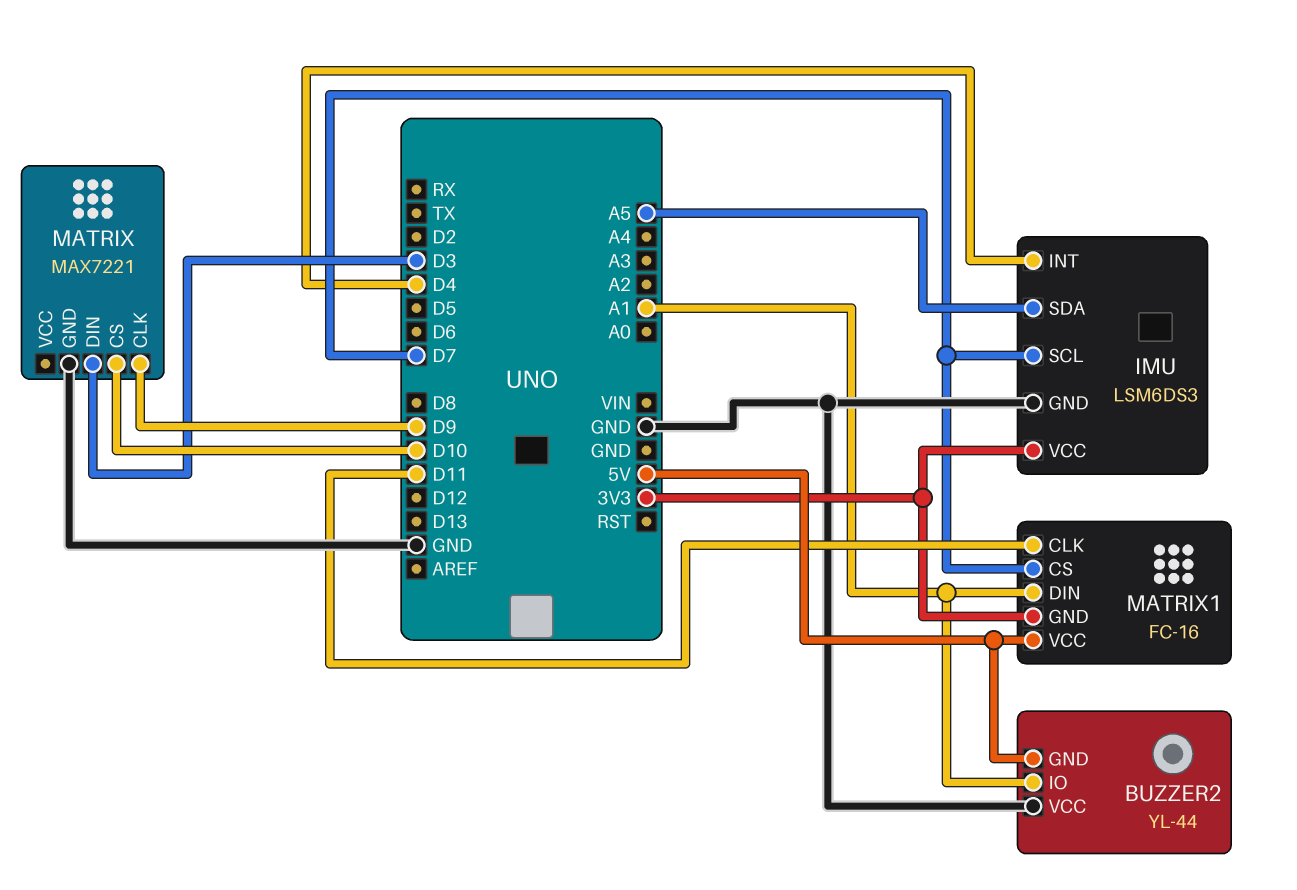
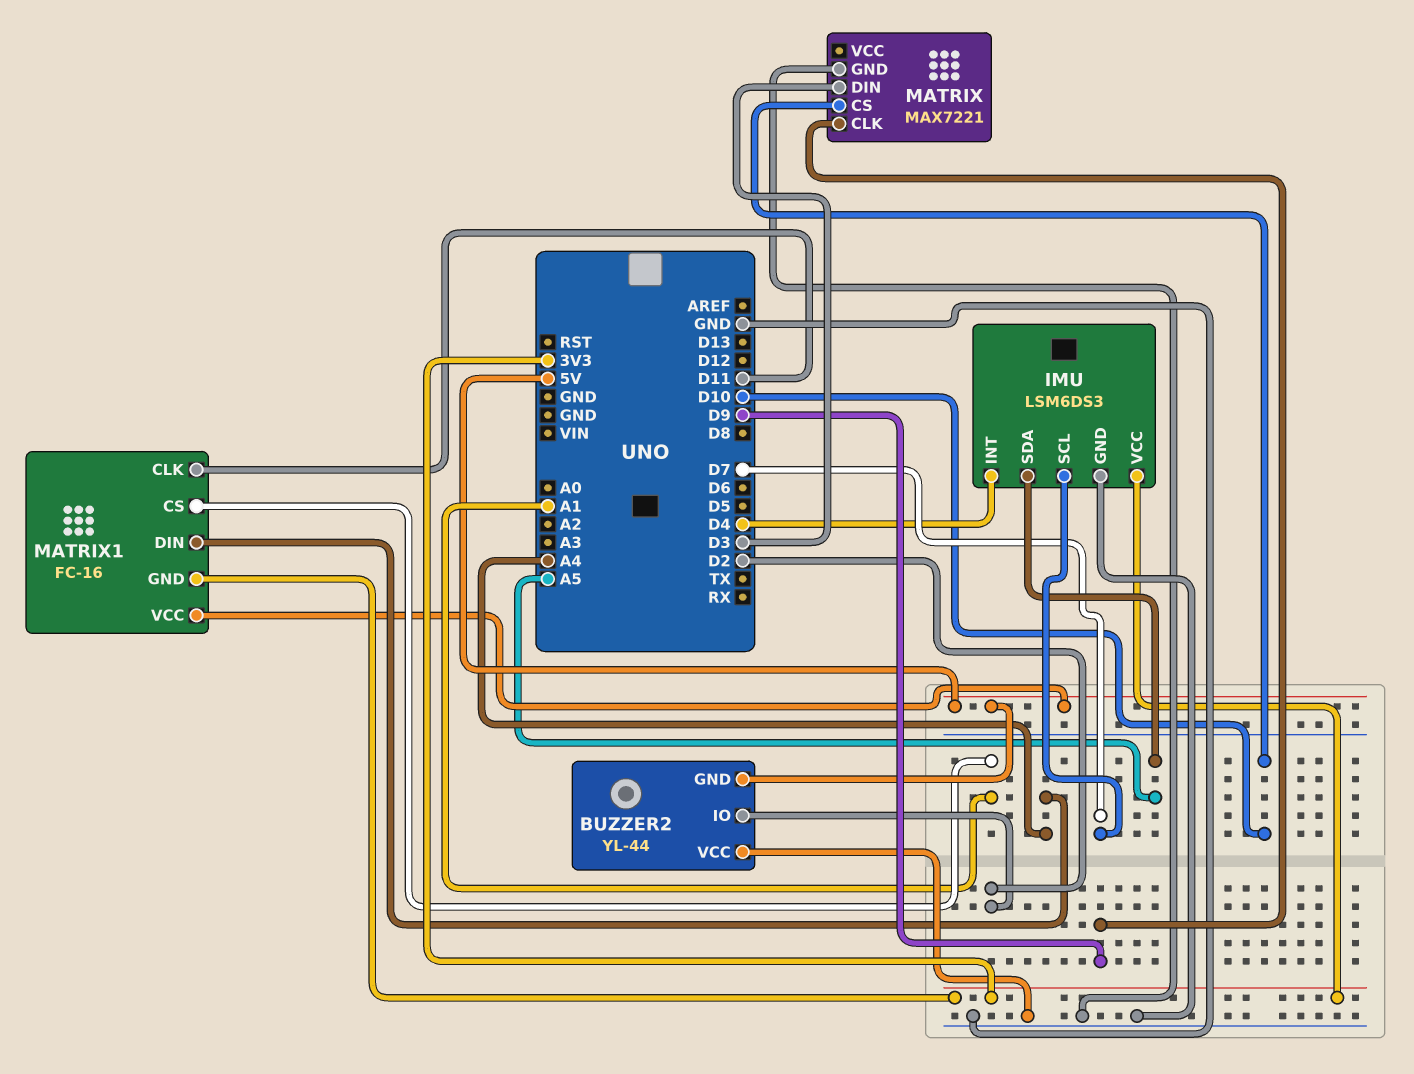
BUZZER2 pin IO: A1 -> D2
MATRIX1 pin CS: D7 -> A1
MATRIX1 pin DIN: A1 -> A4

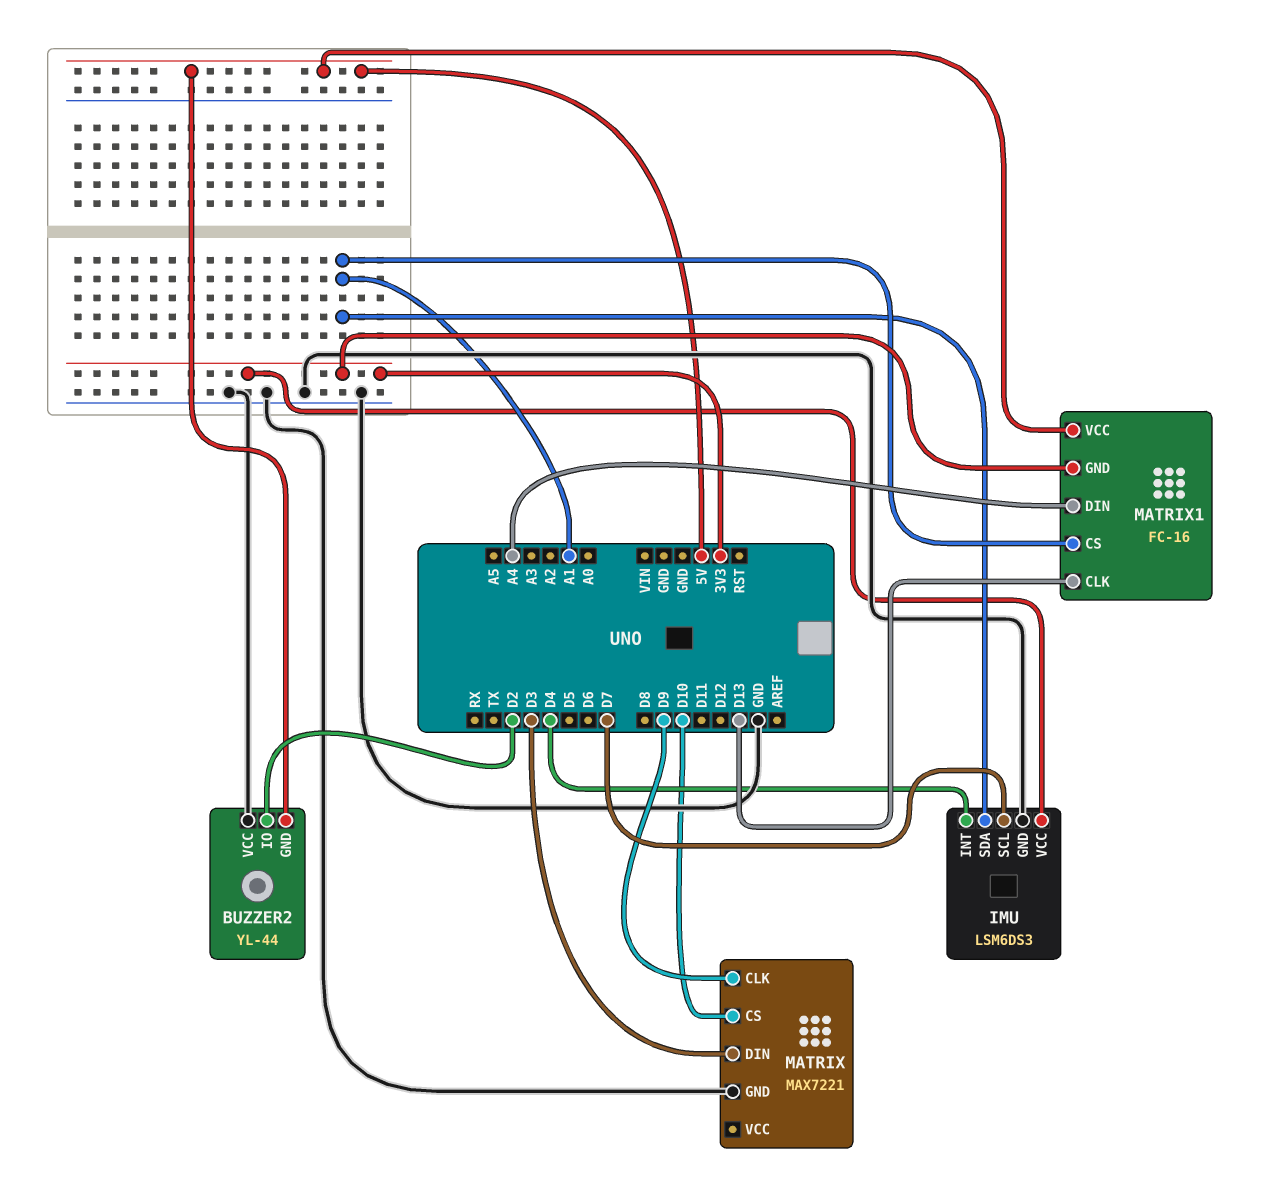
IMU pin SDA: A5 -> A1
MATRIX1 pin CLK: D11 -> D13

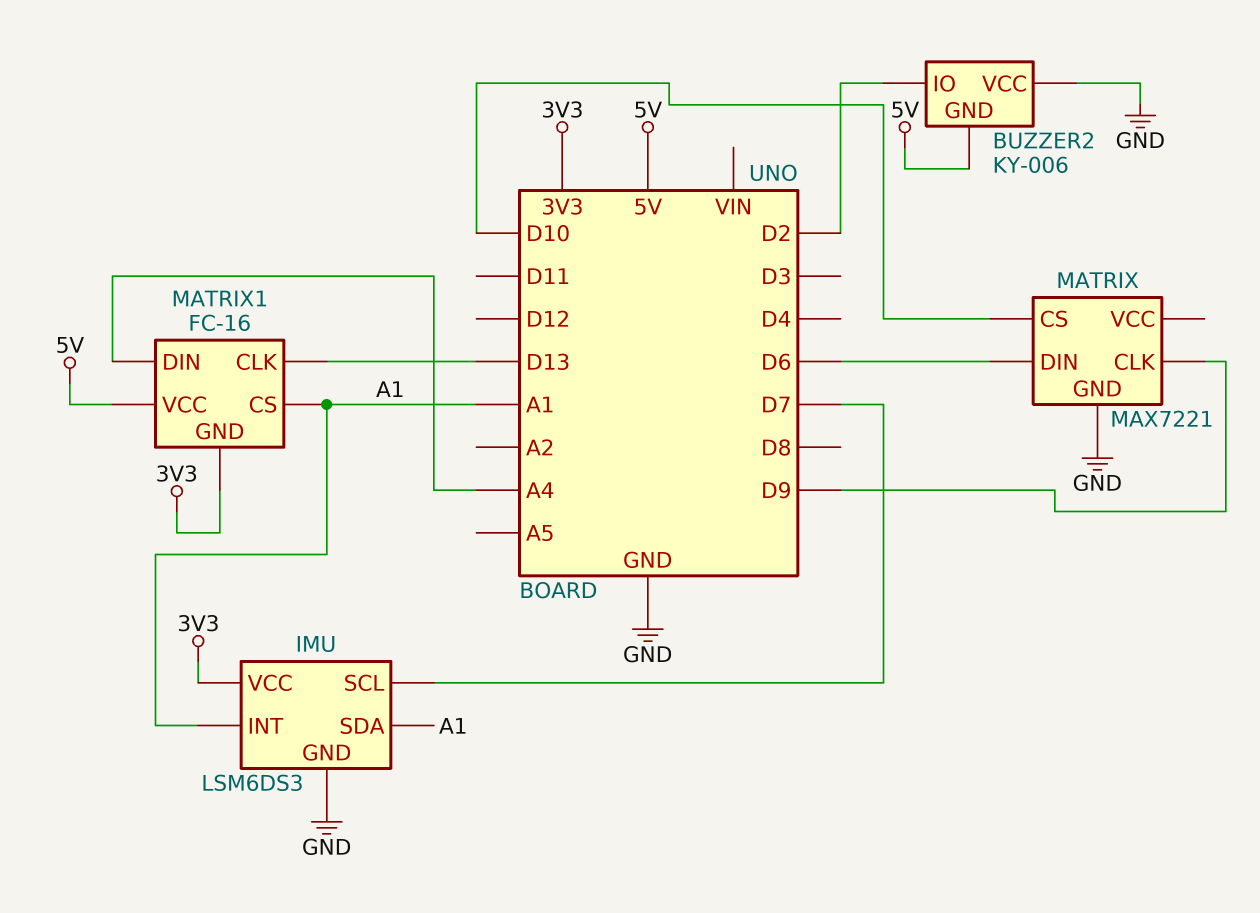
BUZZER2: YL-44 -> KY-006
IMU pin INT: D4 -> A1
MATRIX pin DIN: D3 -> D6

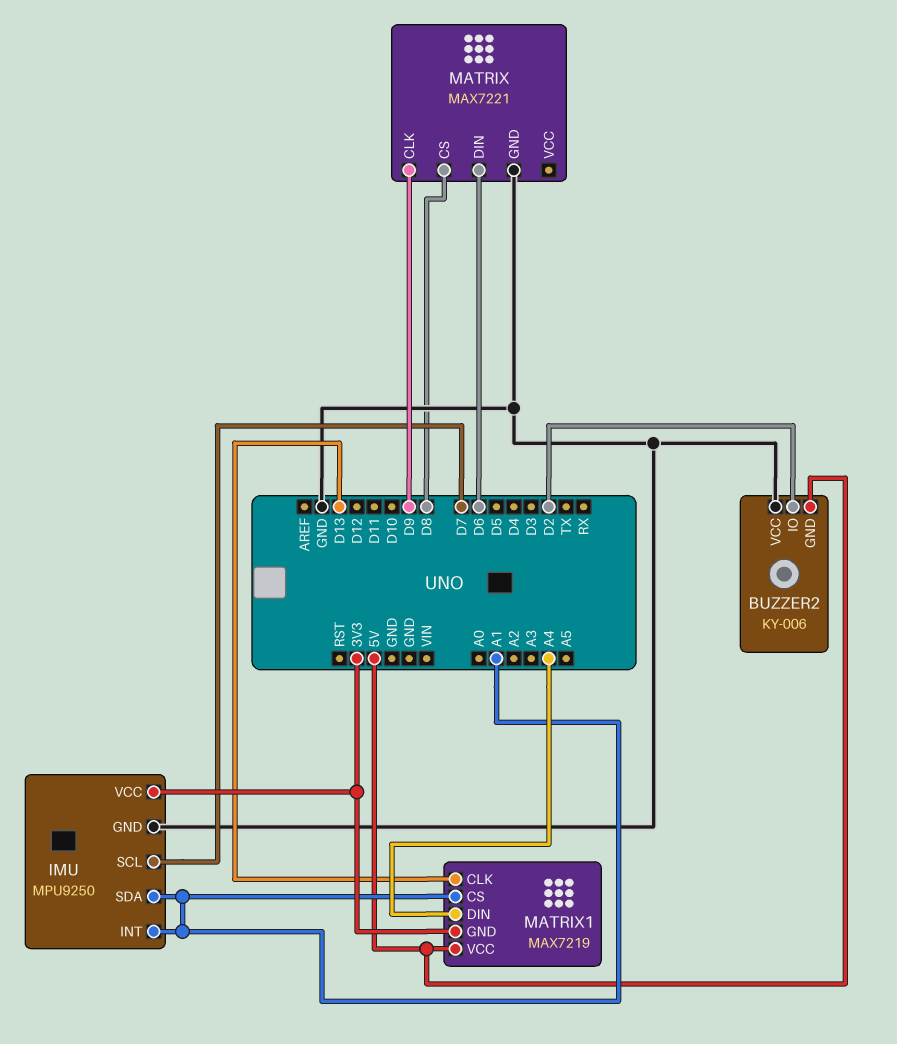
IMU: LSM6DS3 -> MPU9250
MATRIX pin CS: D10 -> D8
MATRIX1: FC-16 -> MAX7219

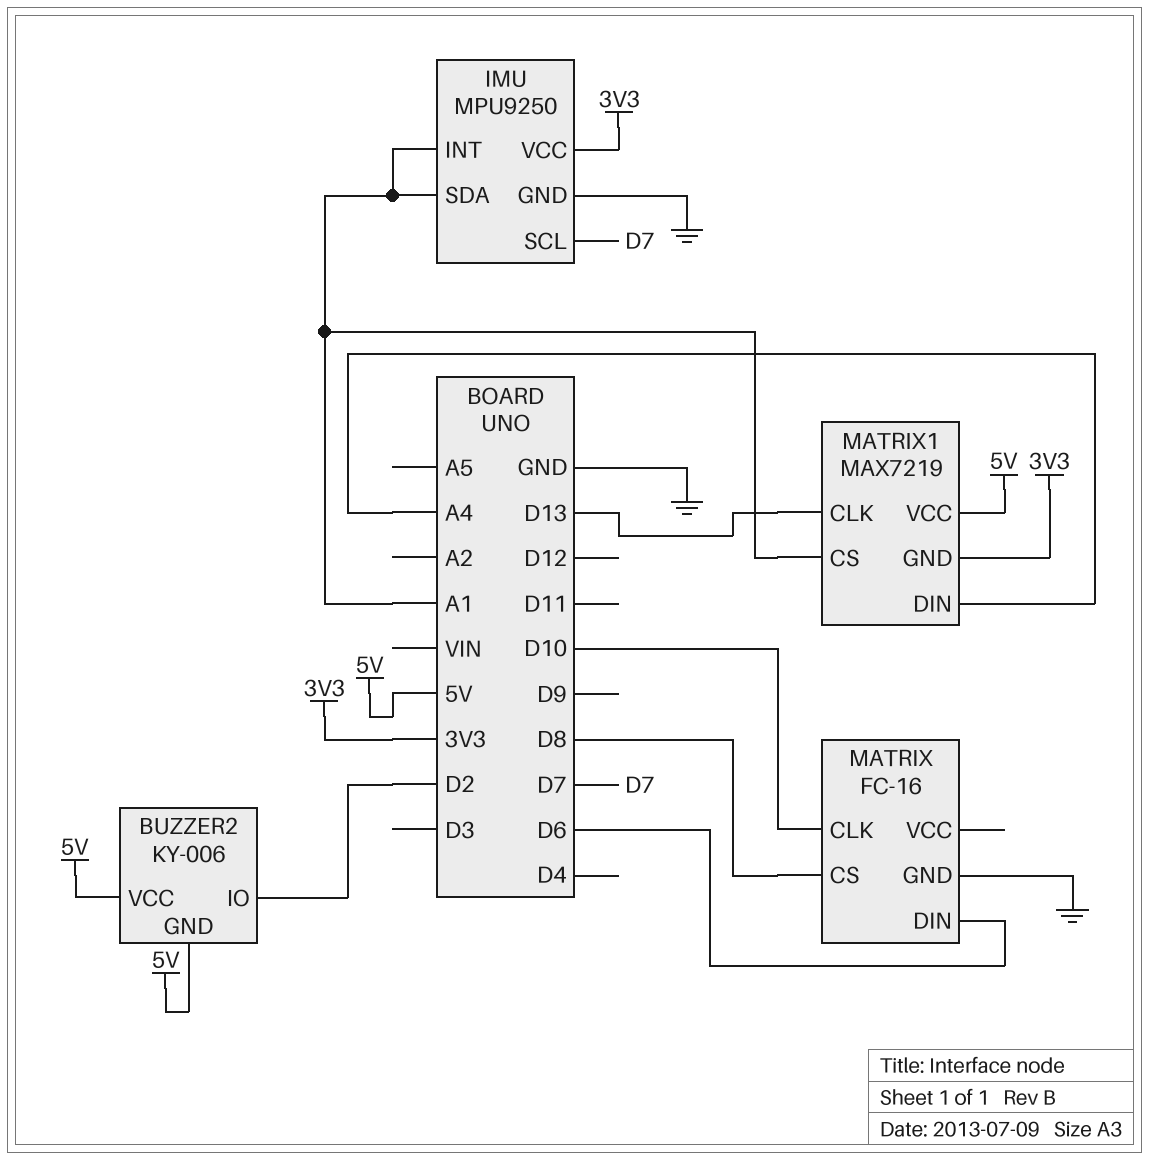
BUZZER2 pin VCC: GND -> 5V
MATRIX: MAX7221 -> FC-16
MATRIX pin CLK: D9 -> D10

